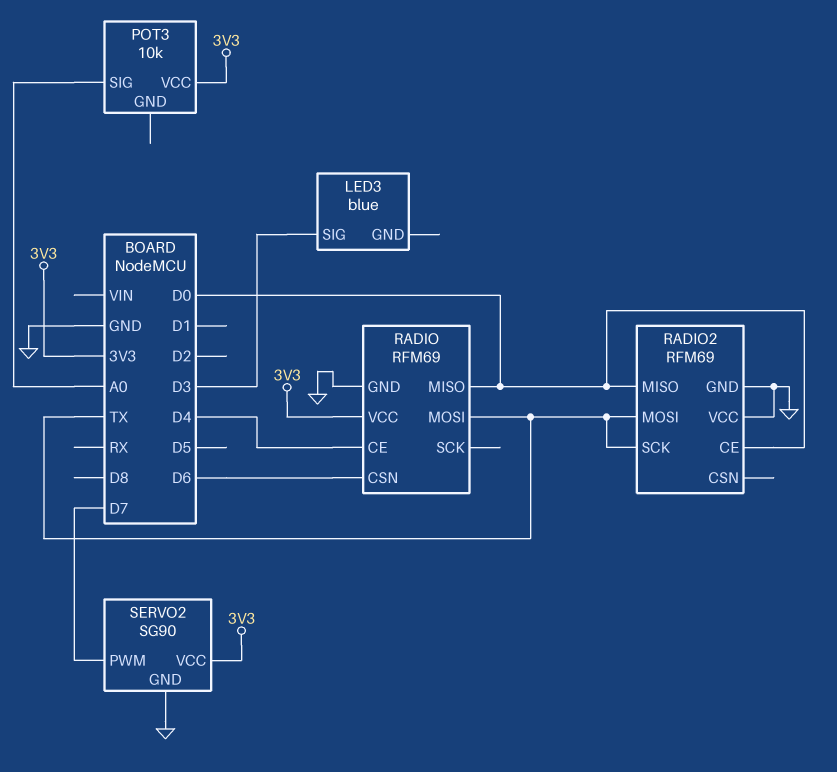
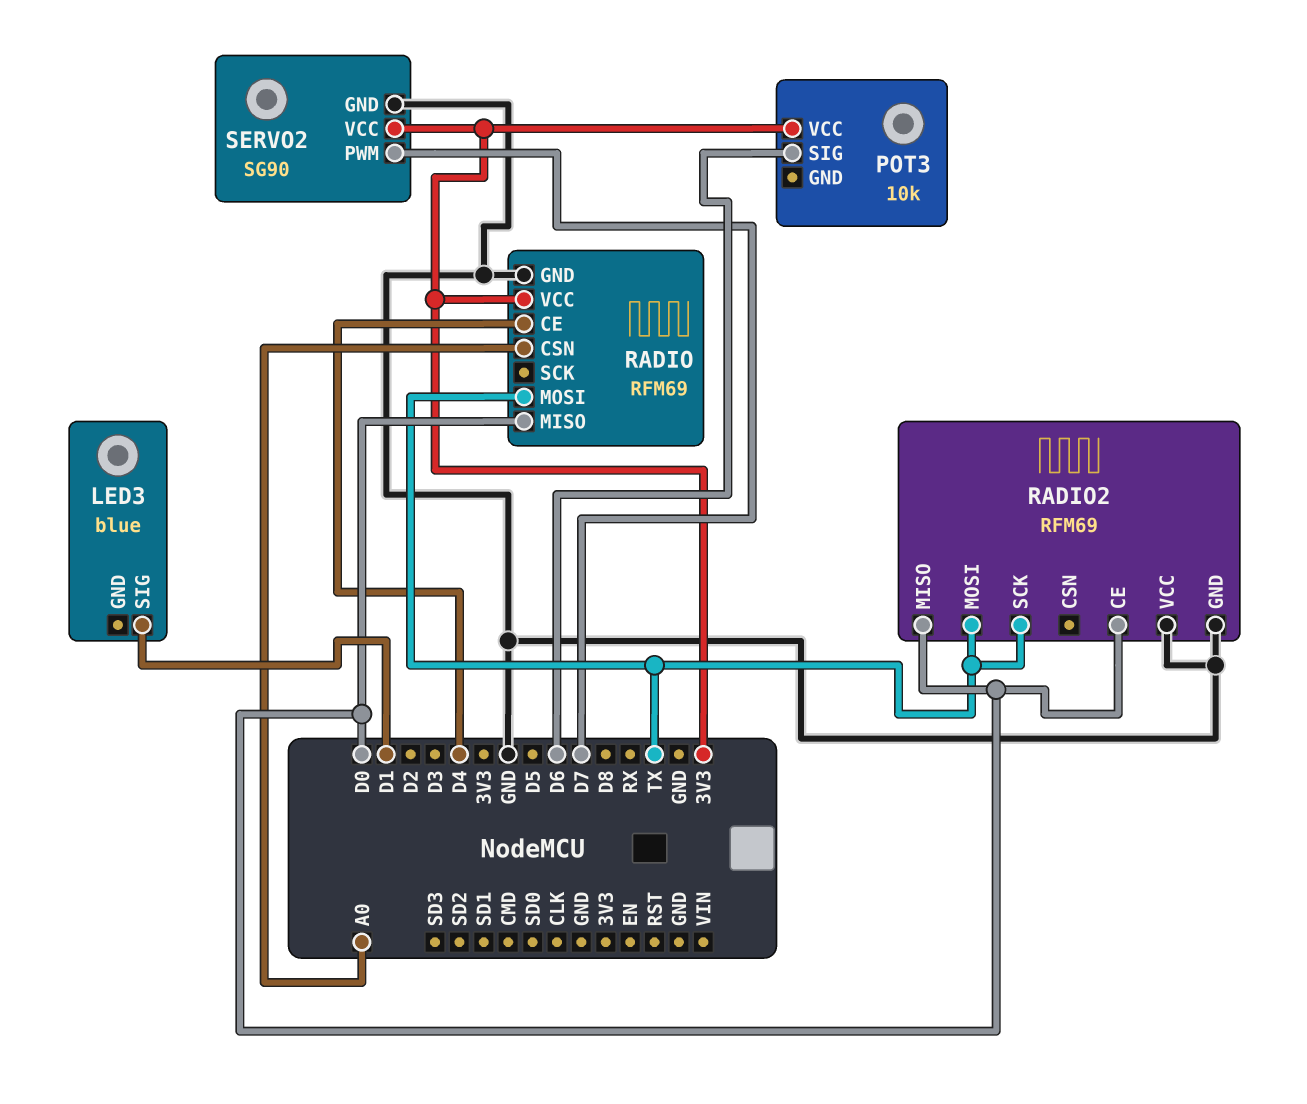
LED3 pin SIG: D3 -> D1
POT3 pin SIG: A0 -> D6
RADIO pin CSN: D6 -> A0

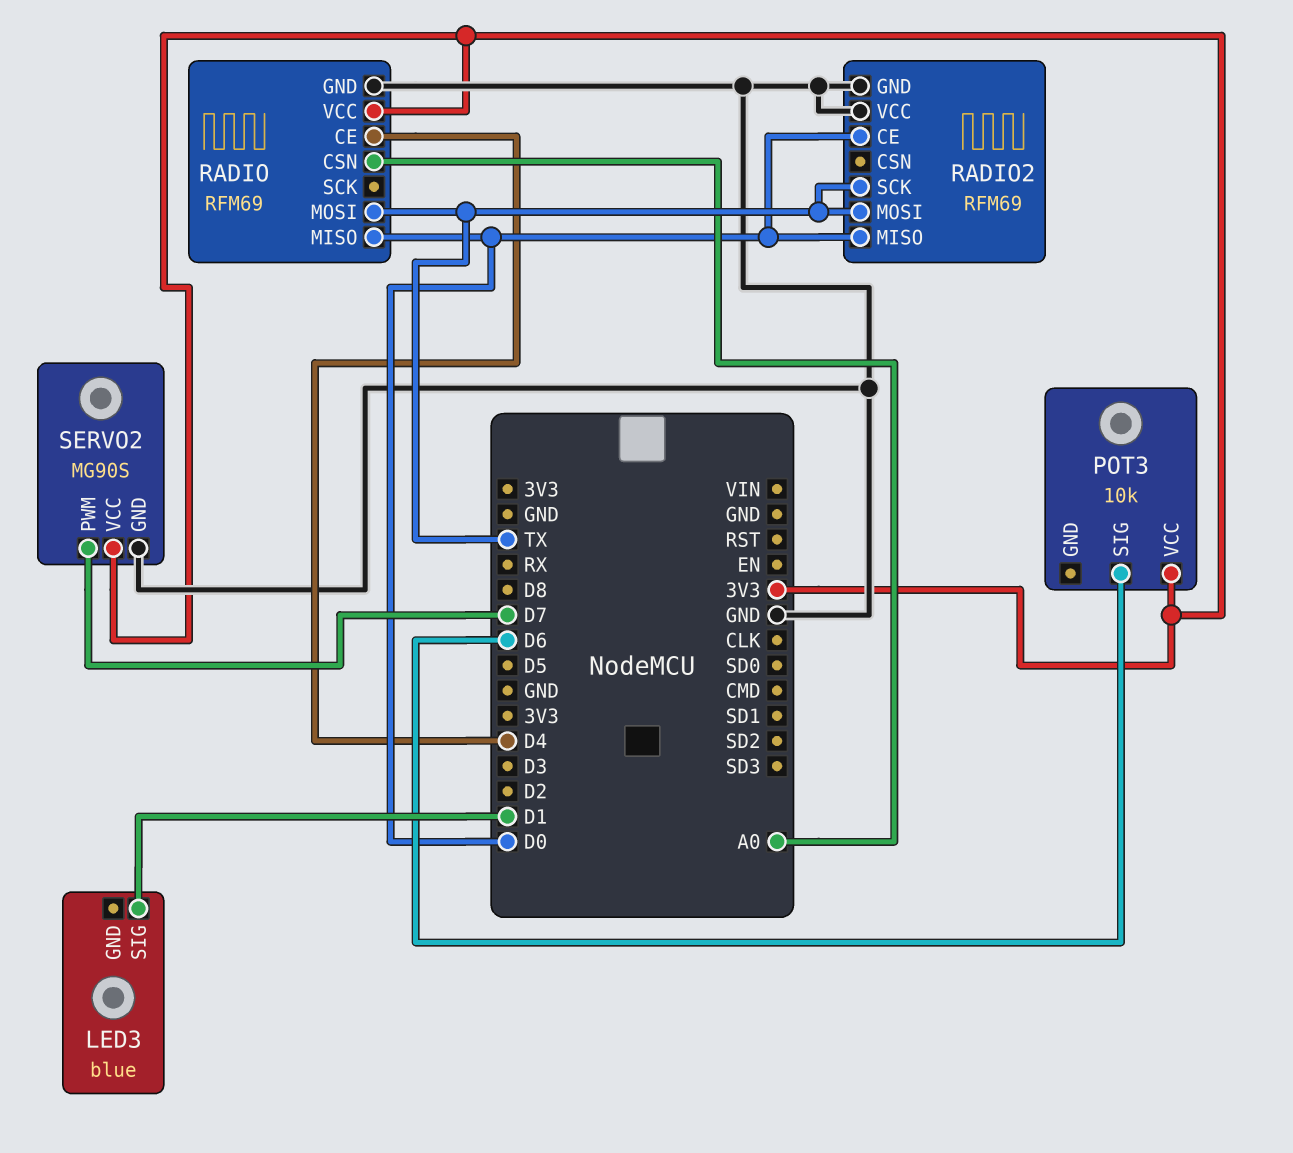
SERVO2: SG90 -> MG90S

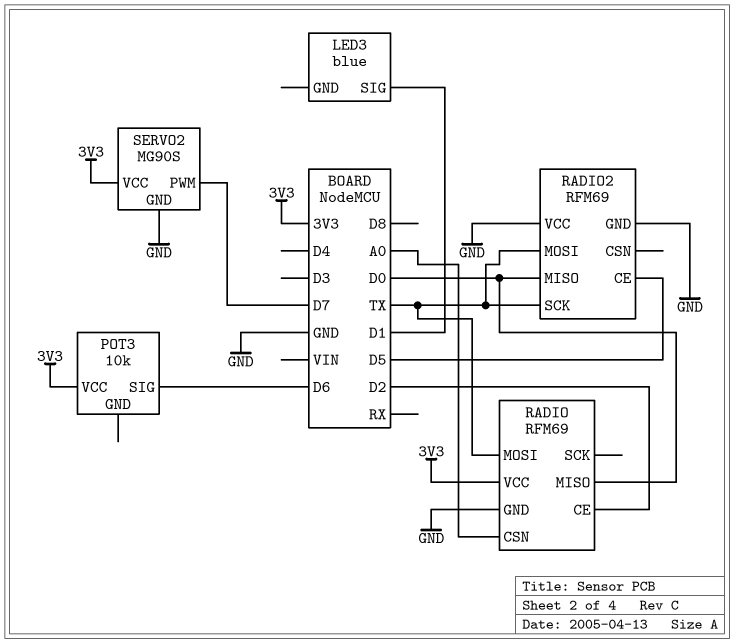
RADIO pin CE: D4 -> D2
RADIO2 pin CE: D0 -> D5

